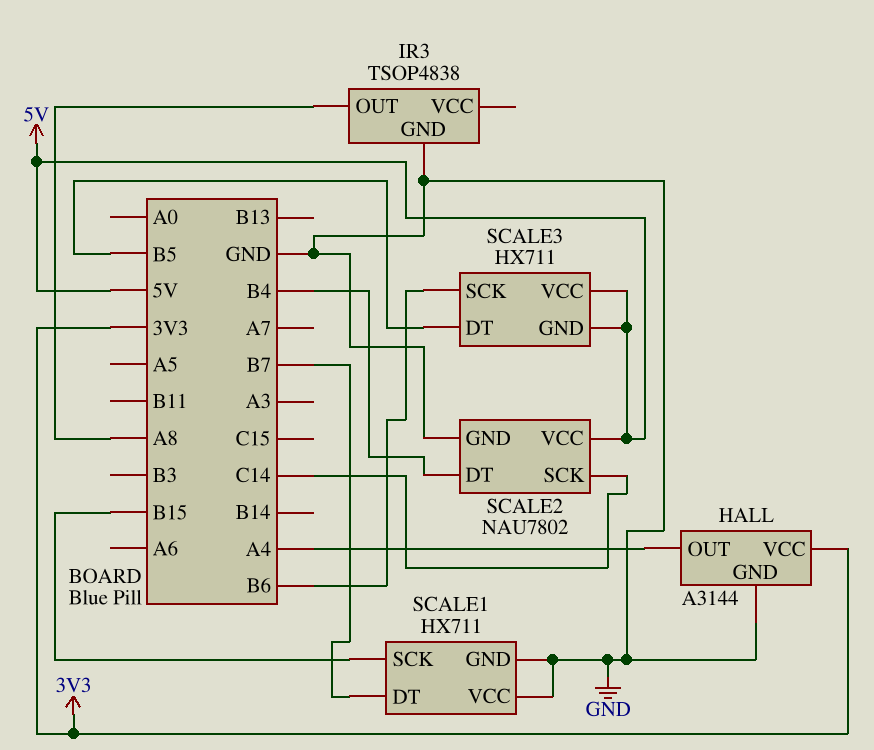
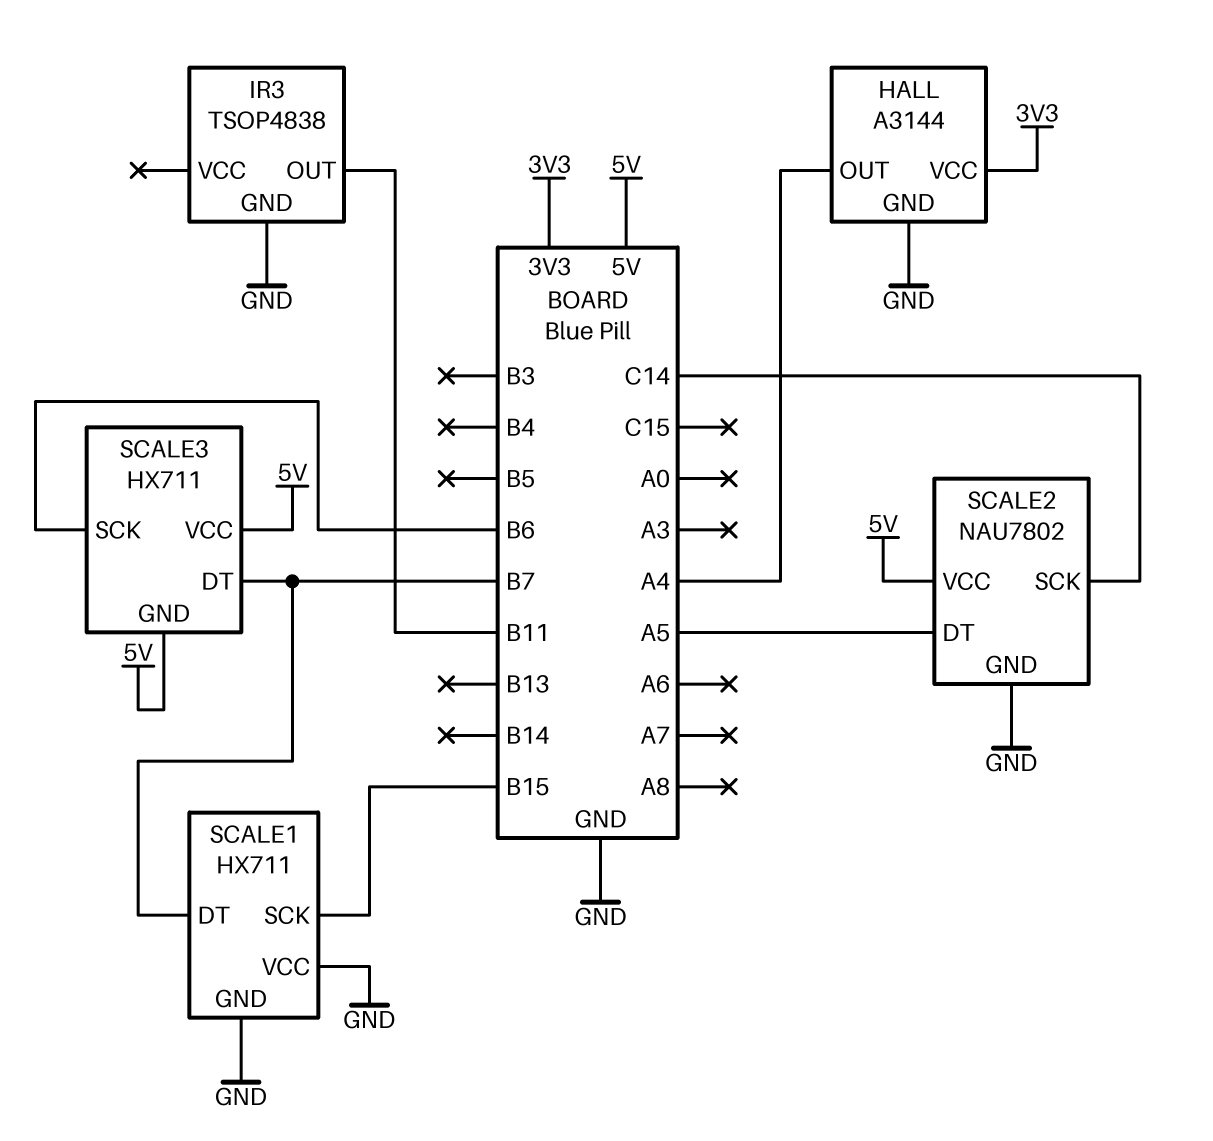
IR3 pin OUT: A8 -> B11
SCALE2 pin DT: B4 -> A5
SCALE3 pin DT: B5 -> B7

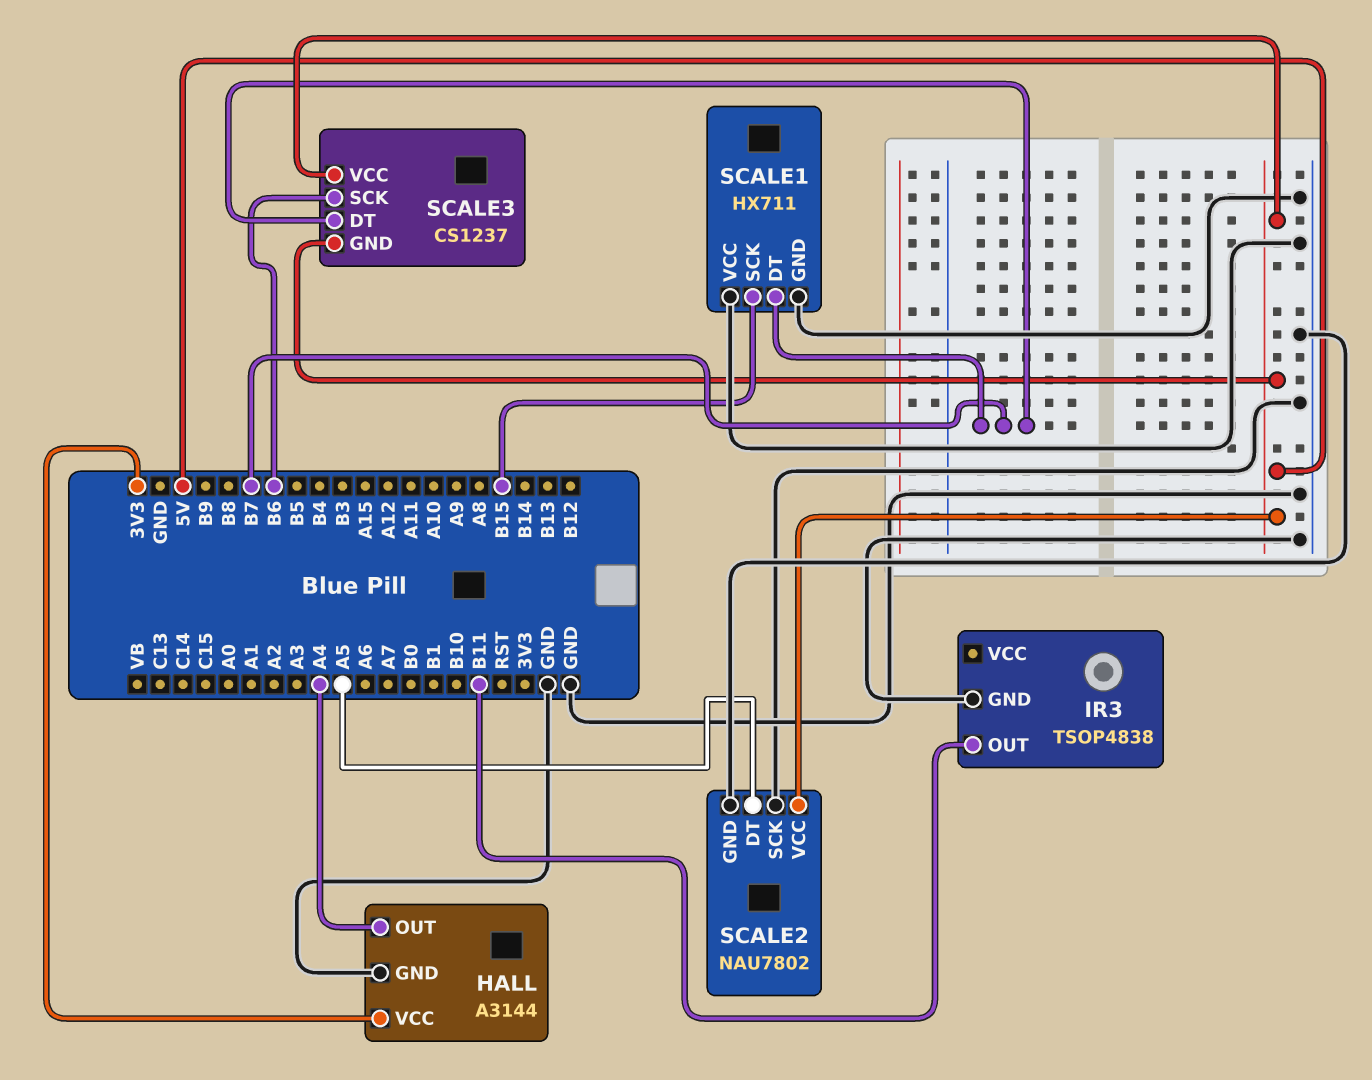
SCALE2 pin SCK: C14 -> GND
SCALE3: HX711 -> CS1237

